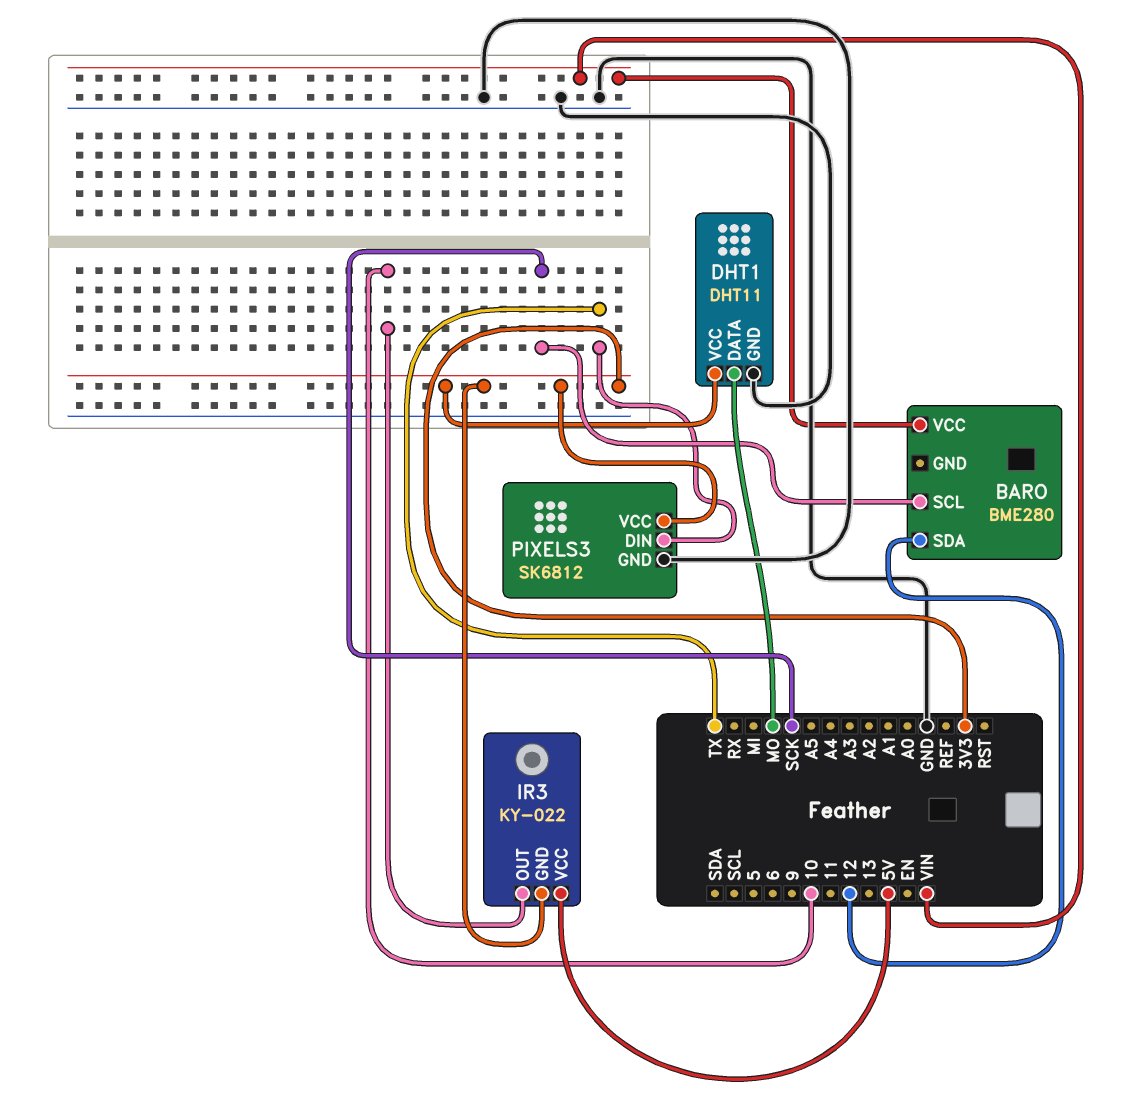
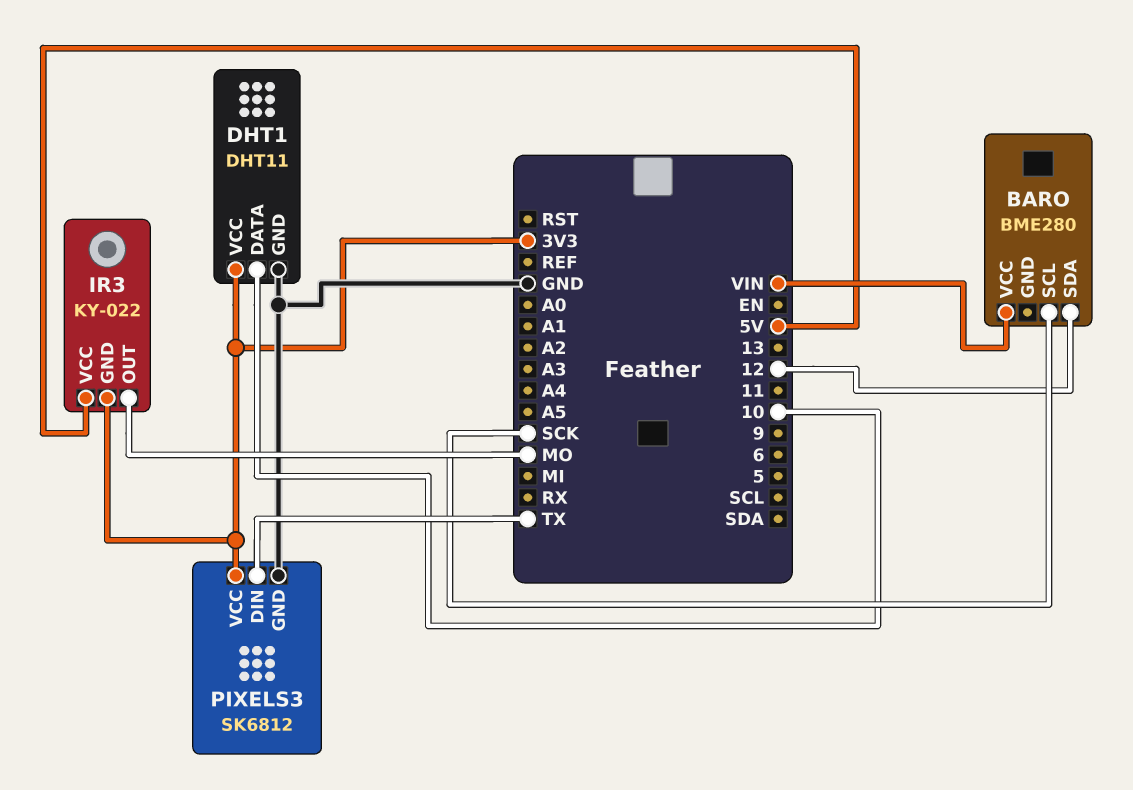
DHT1 pin DATA: MO -> 10
IR3 pin OUT: 10 -> MO

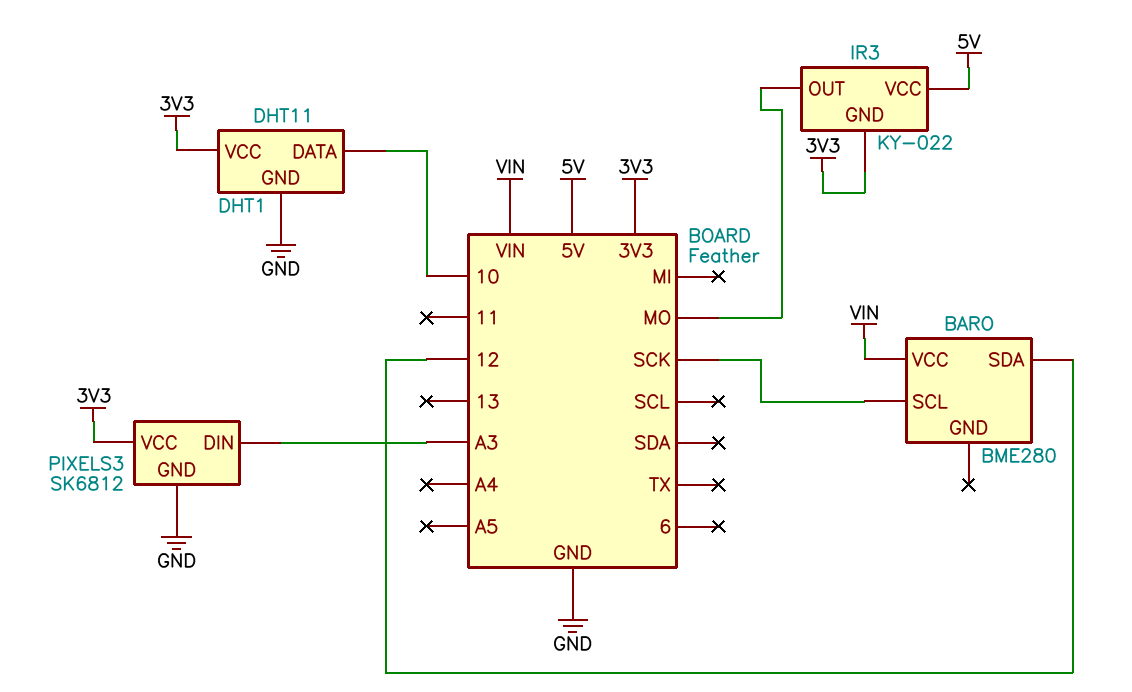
PIXELS3 pin DIN: TX -> A3

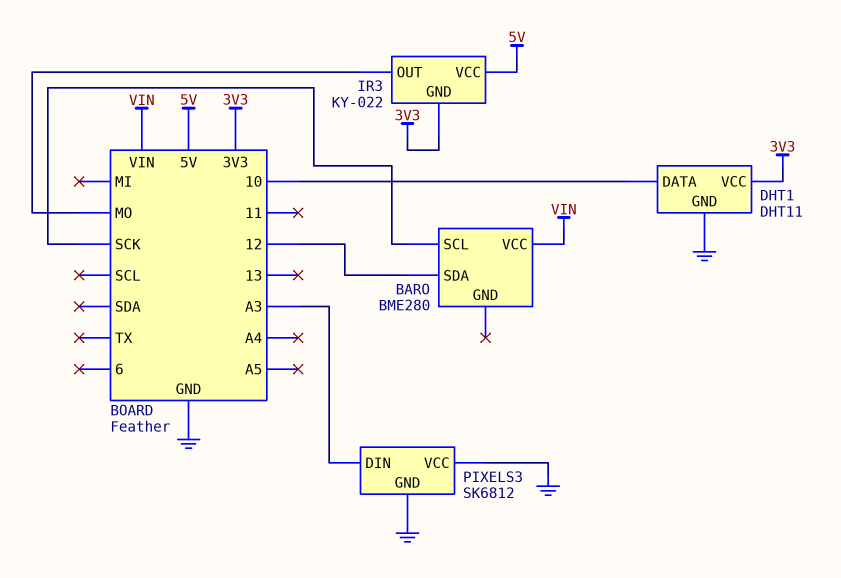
PIXELS3 pin VCC: 3V3 -> GND

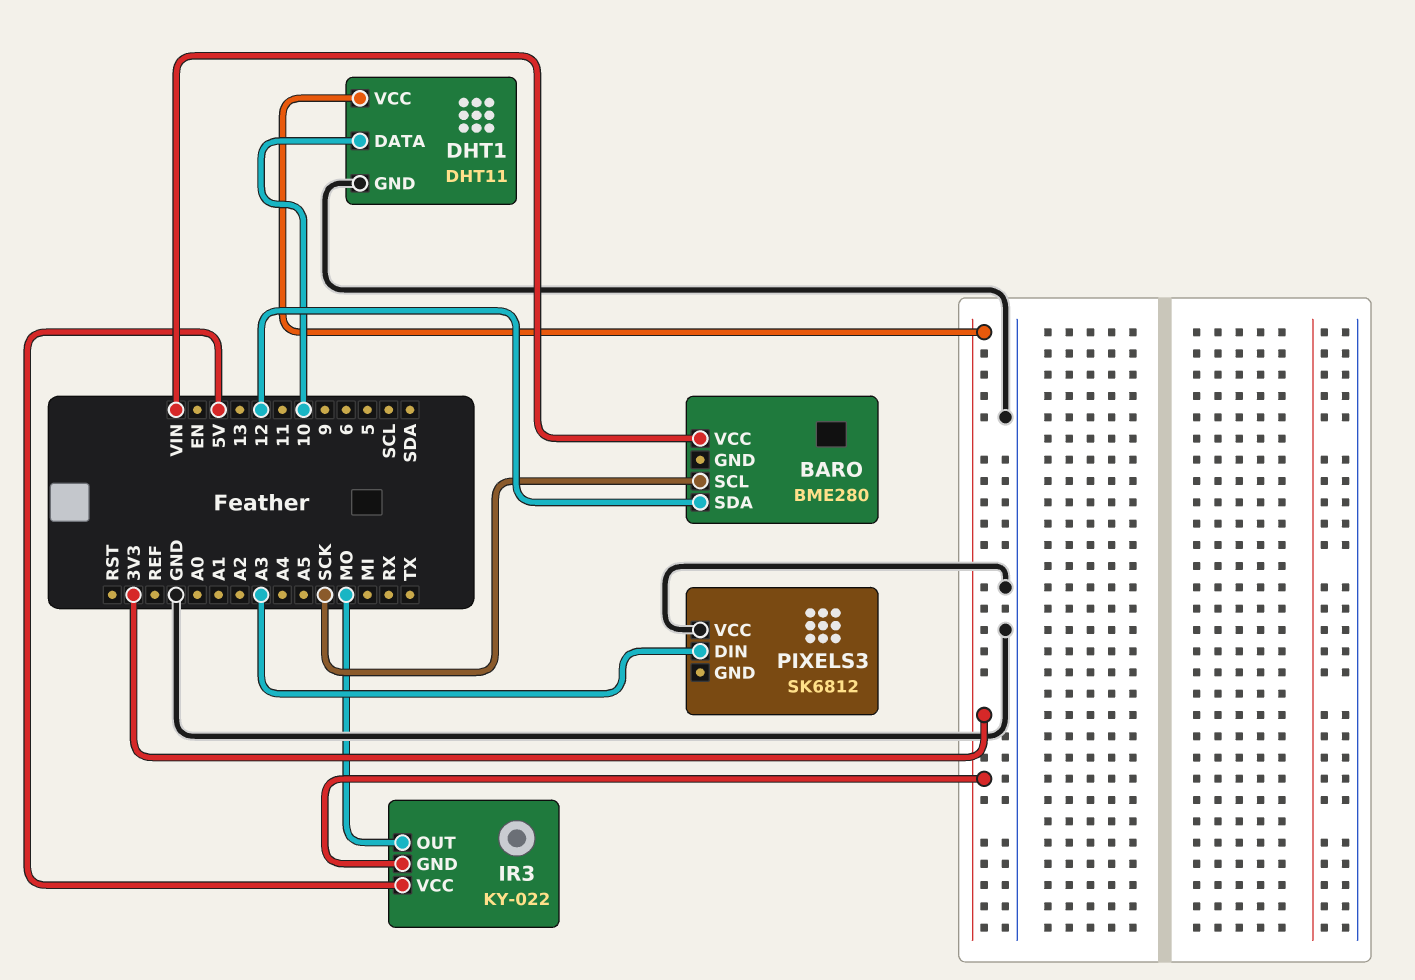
PIXELS3 pin GND: GND -> none

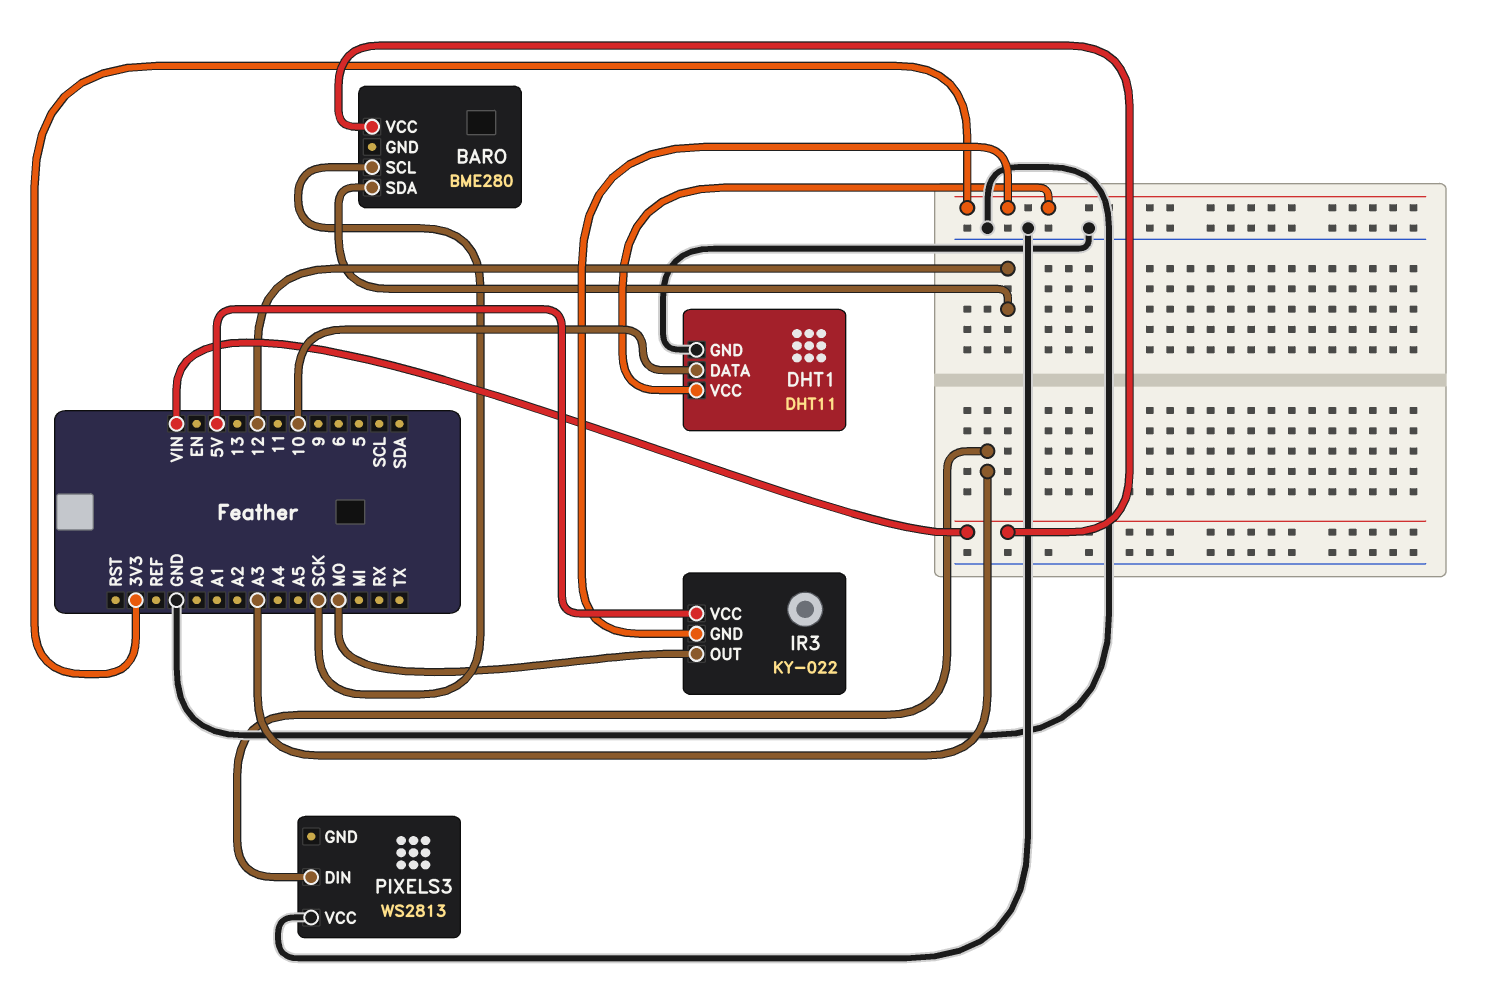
PIXELS3: SK6812 -> WS2813

